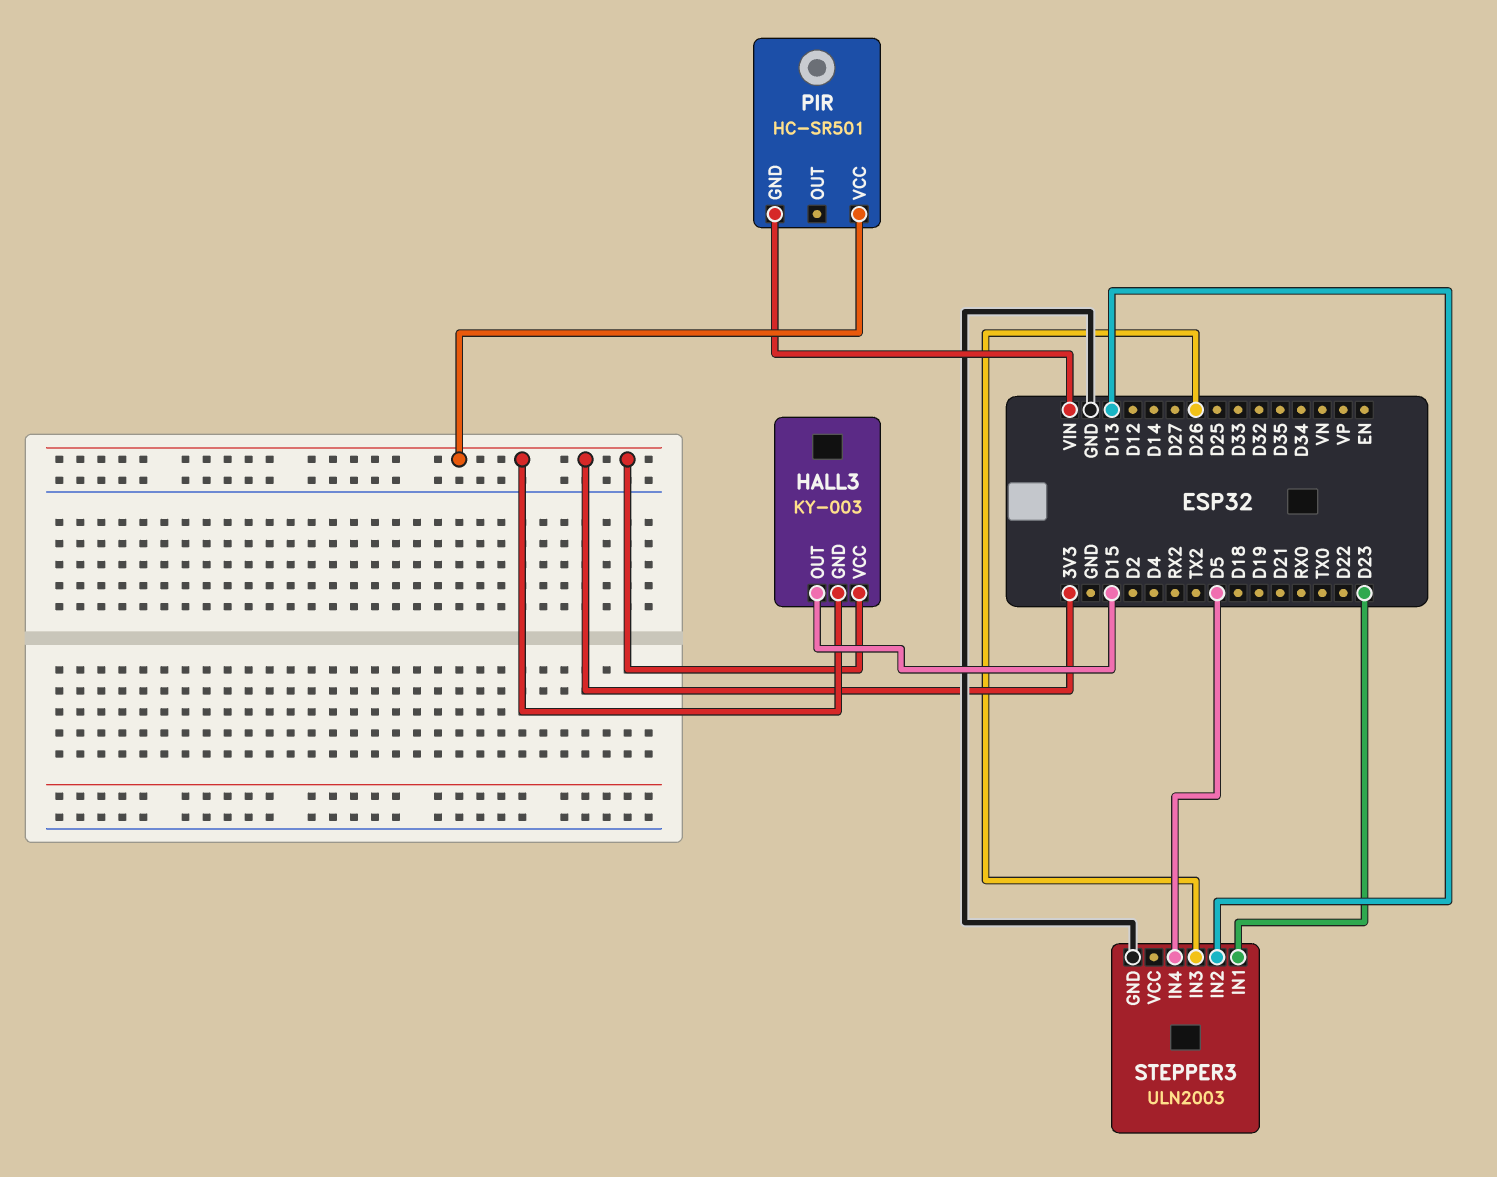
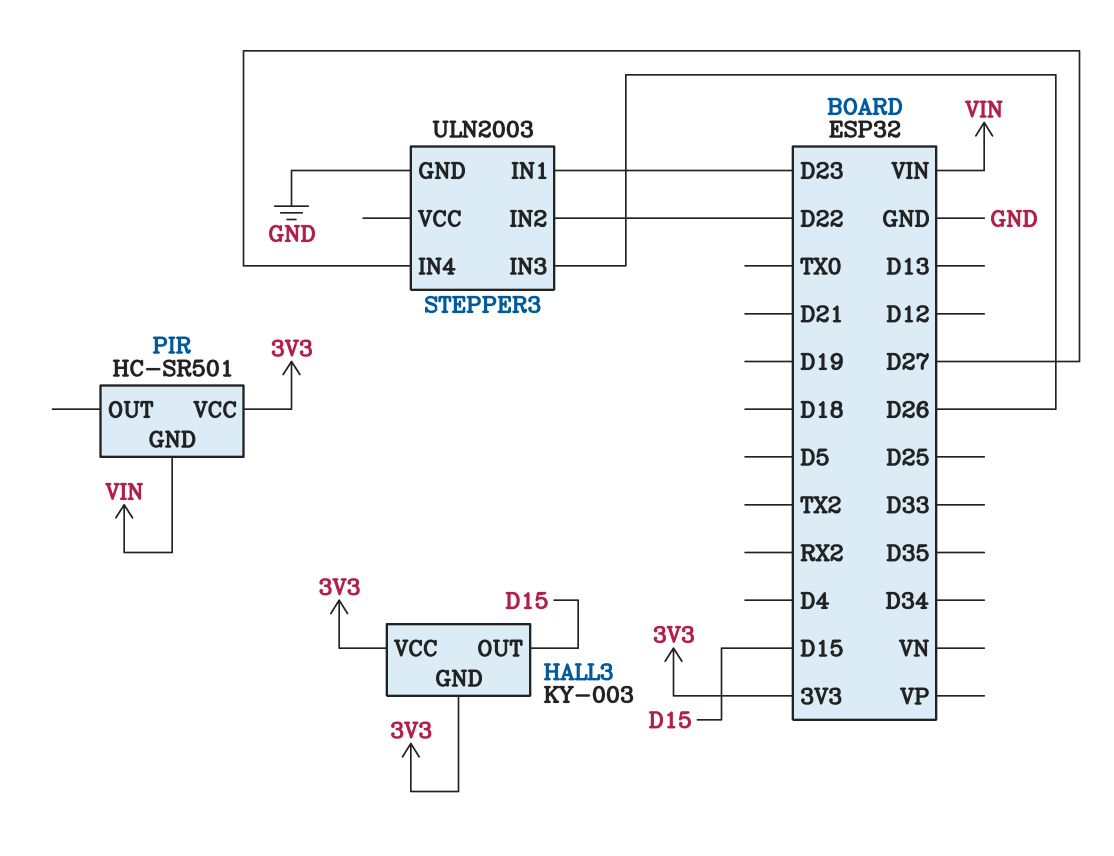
STEPPER3 pin IN2: D13 -> D22
STEPPER3 pin IN4: D5 -> D27

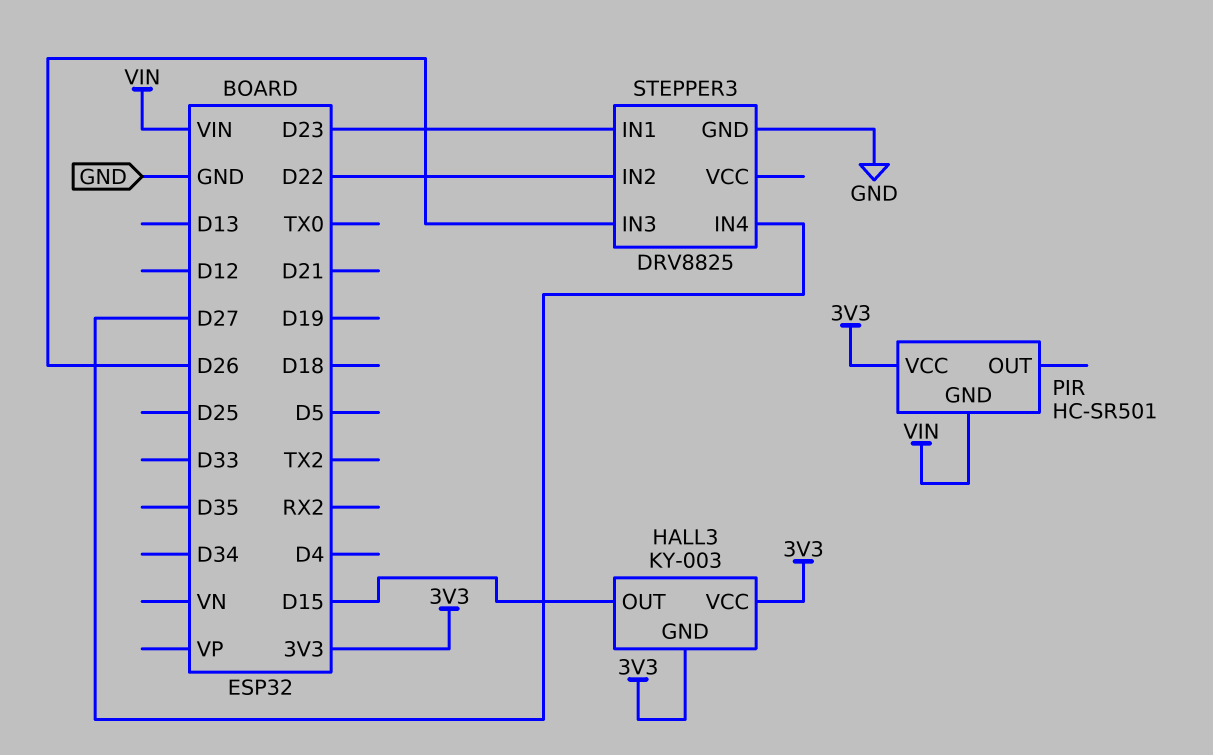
STEPPER3: ULN2003 -> DRV8825

